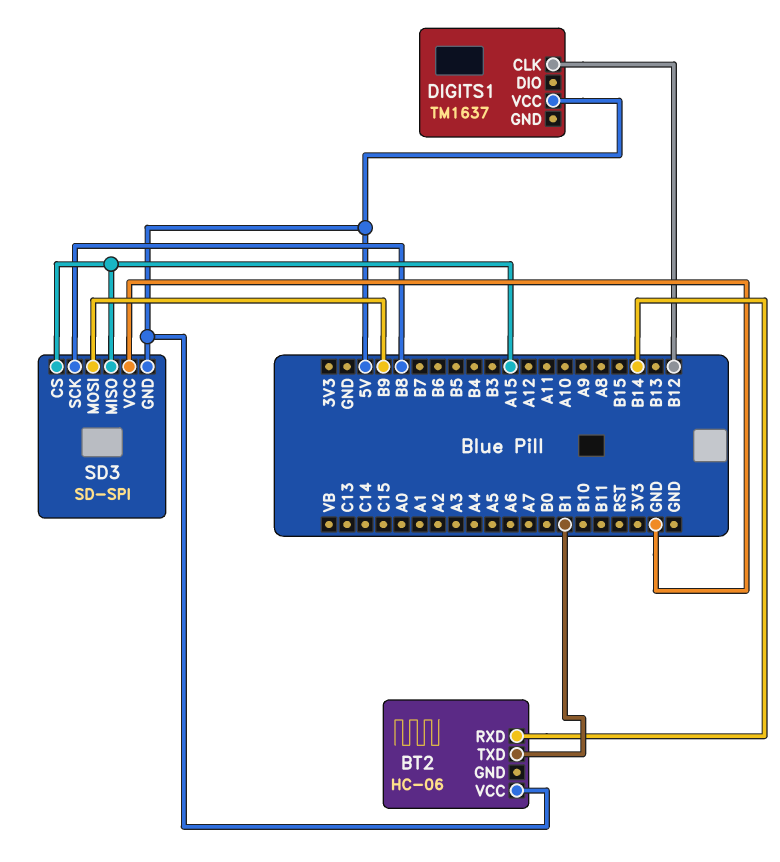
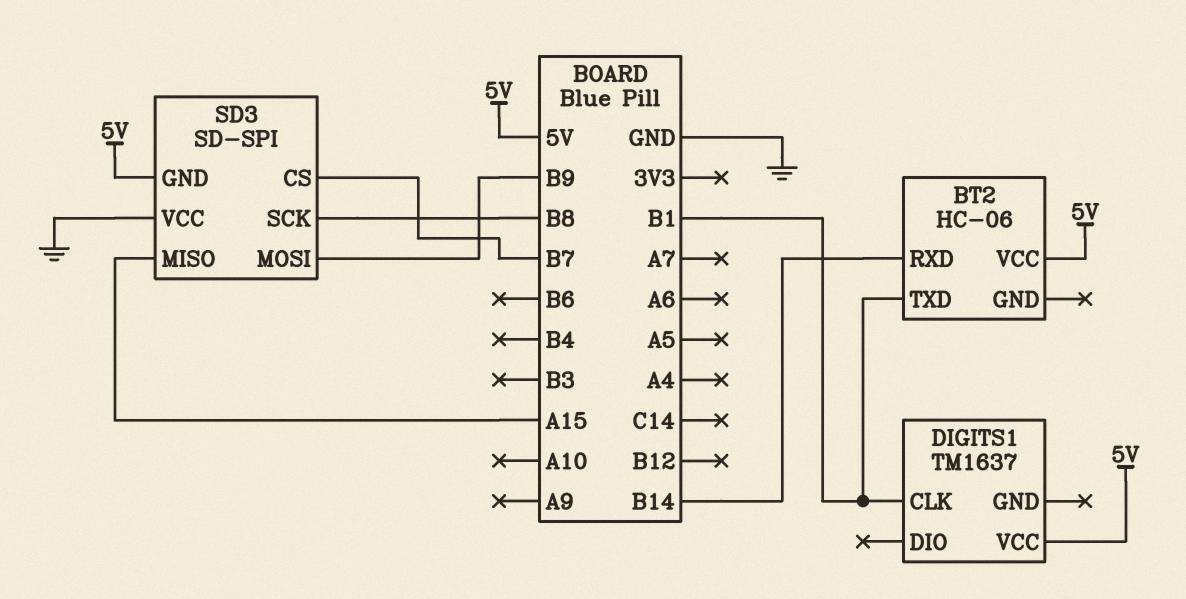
DIGITS1 pin CLK: B12 -> B1
SD3 pin CS: A15 -> B7

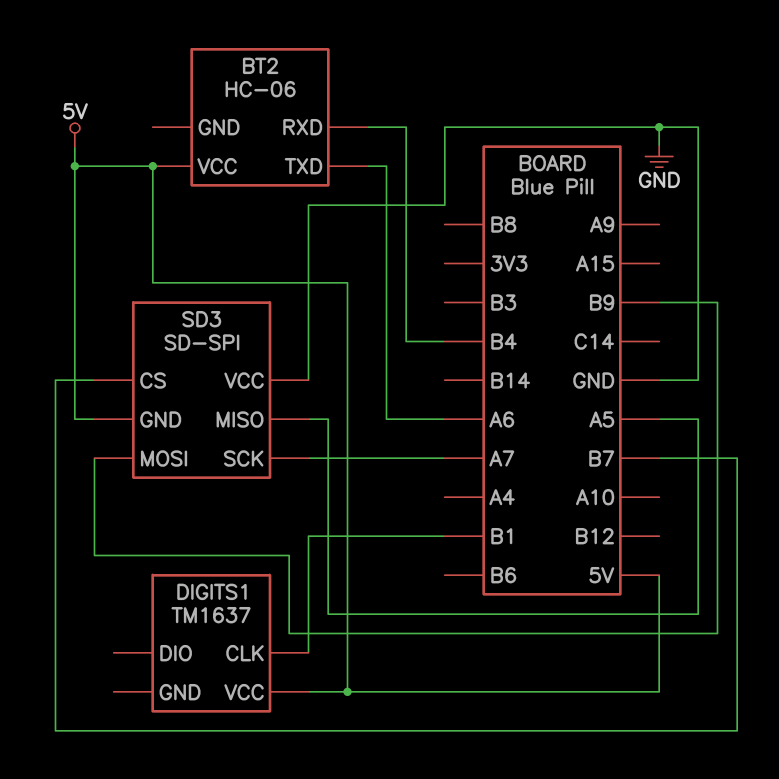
BT2 pin RXD: B14 -> B4
BT2 pin TXD: B1 -> A6
SD3 pin MISO: A15 -> A5
SD3 pin SCK: B8 -> A7

